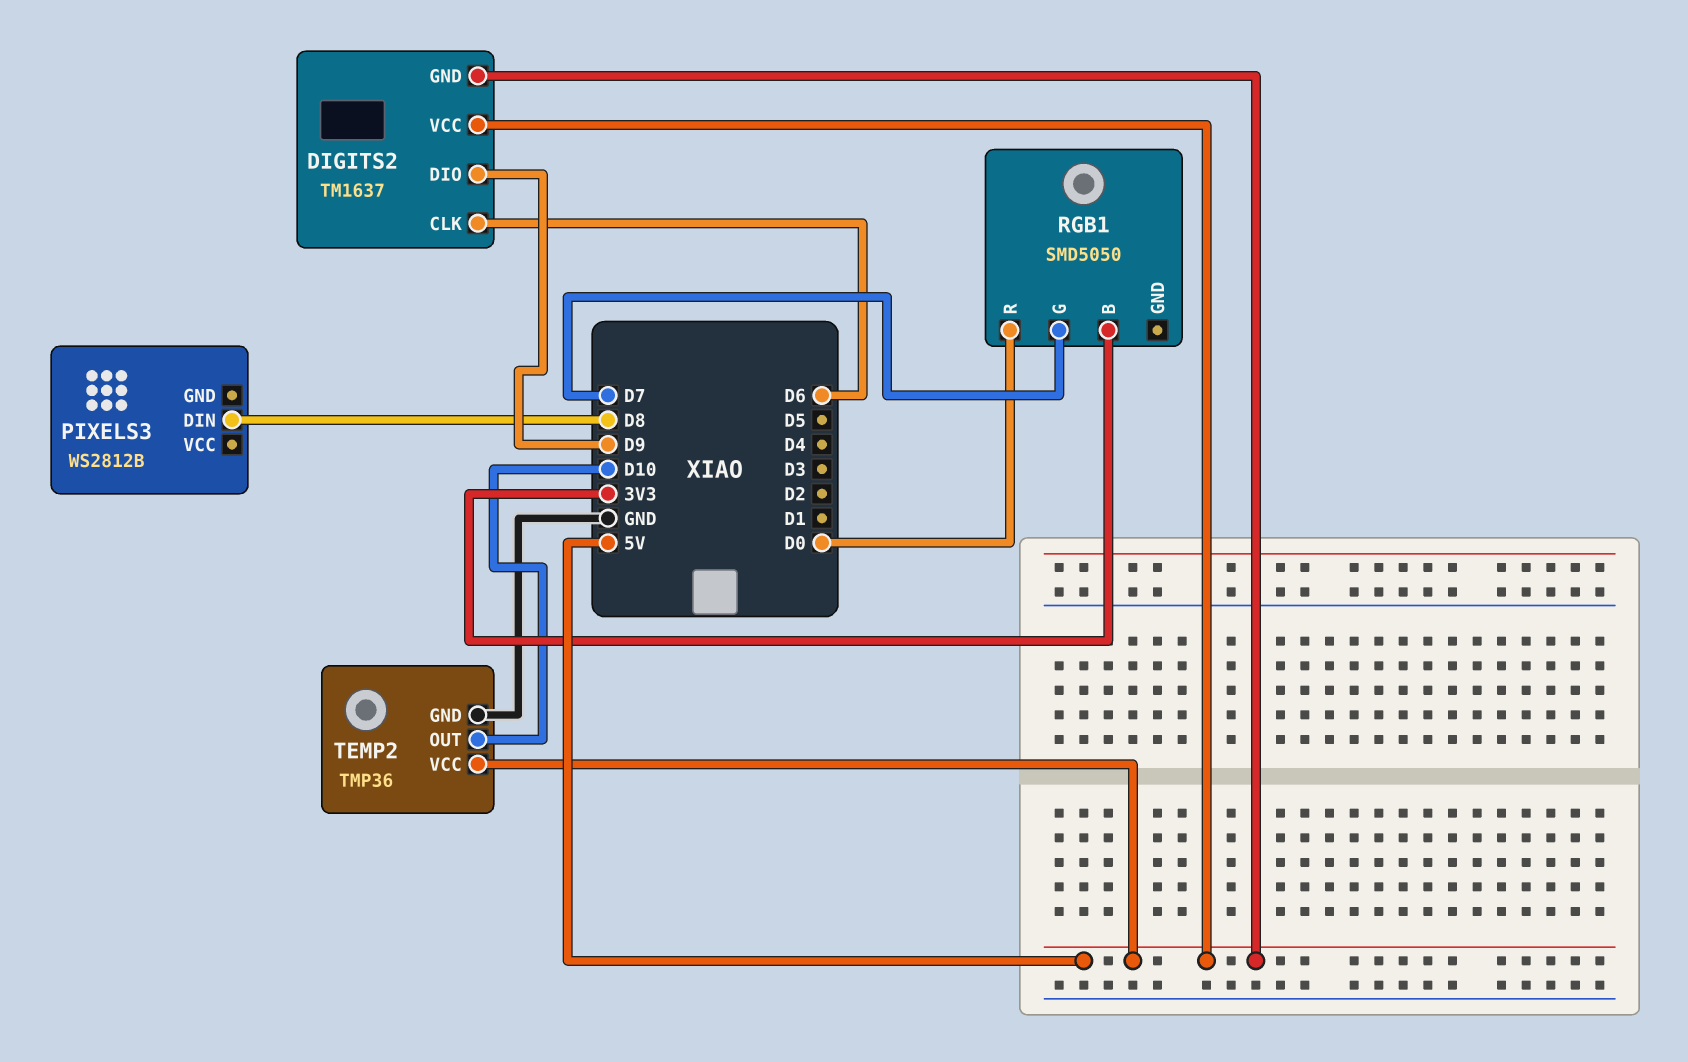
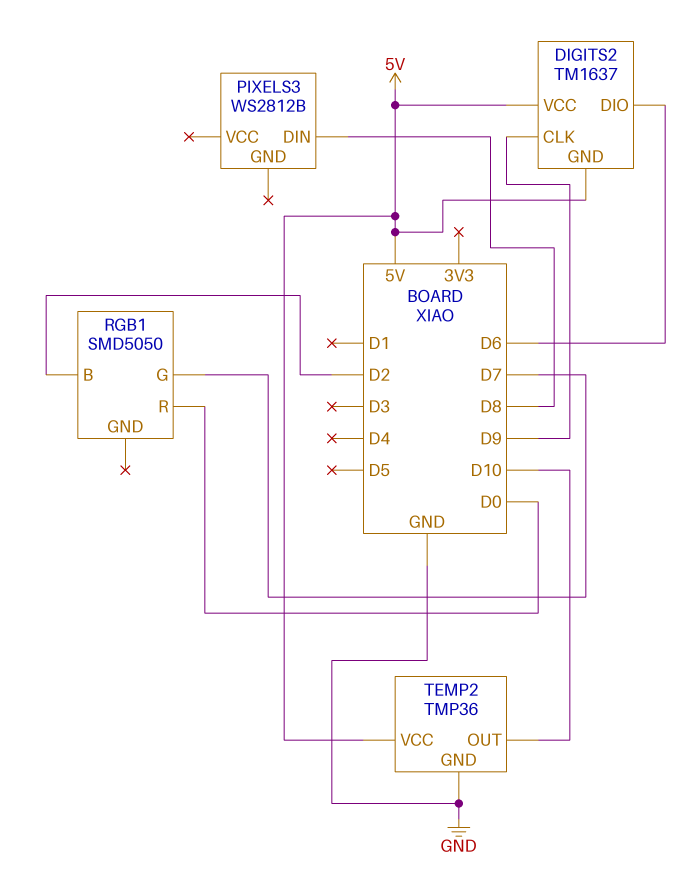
DIGITS2 pin CLK: D6 -> D9
DIGITS2 pin DIO: D9 -> D6
RGB1 pin B: 3V3 -> D2

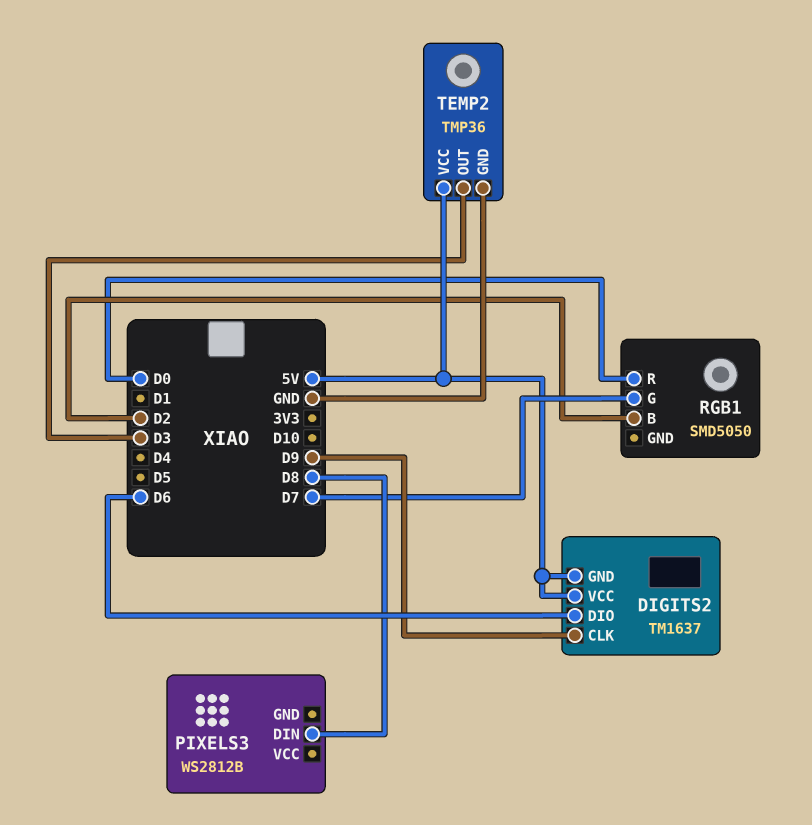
TEMP2 pin OUT: D10 -> D3

